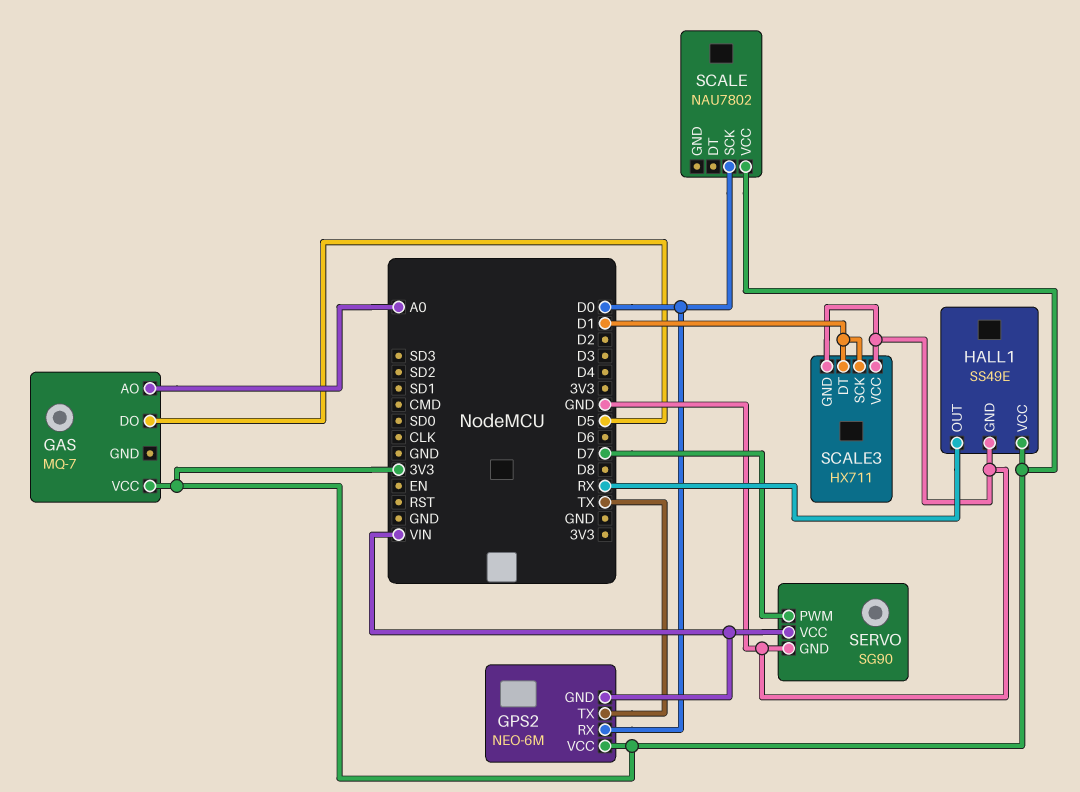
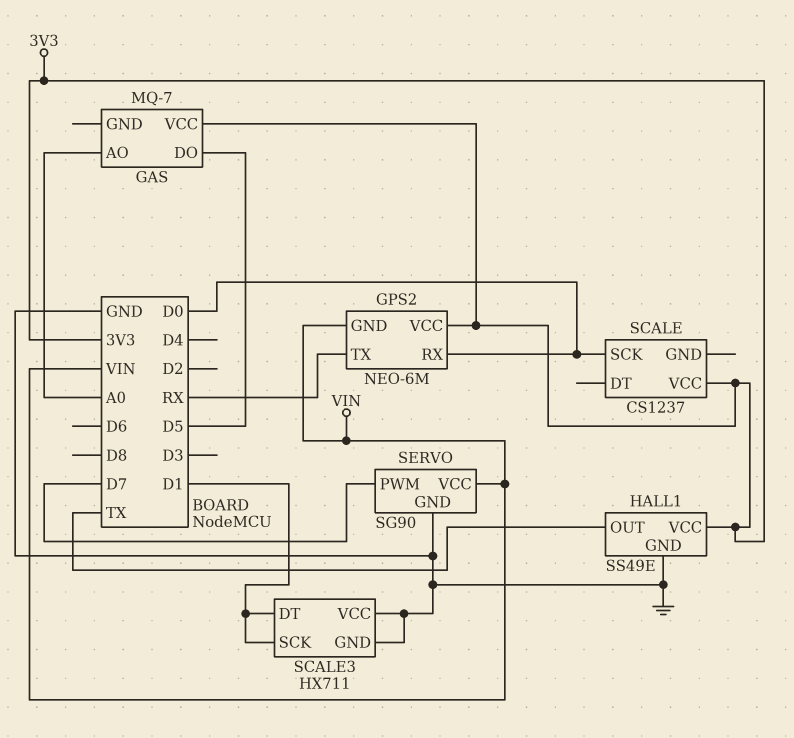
GPS2 pin TX: TX -> RX
HALL1 pin OUT: RX -> TX
SCALE: NAU7802 -> CS1237

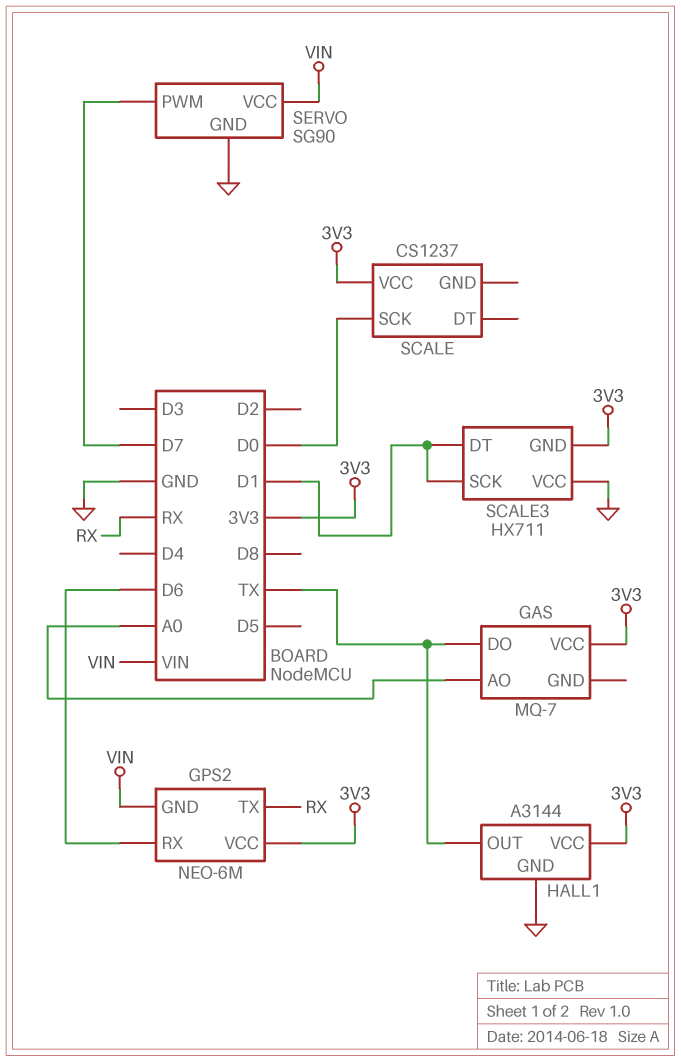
GAS pin DO: D5 -> TX
GPS2 pin RX: D0 -> D6
HALL1: SS49E -> A3144
SCALE3 pin GND: GND -> 3V3

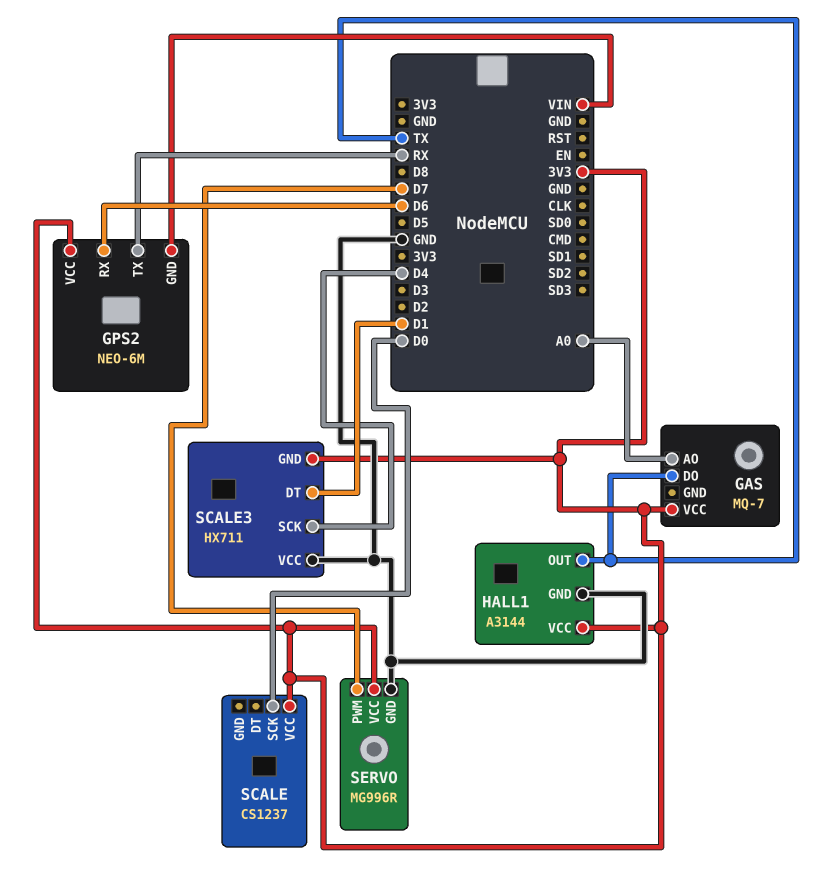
SCALE3 pin SCK: D1 -> D4
SERVO: SG90 -> MG996R
SERVO pin VCC: VIN -> 3V3

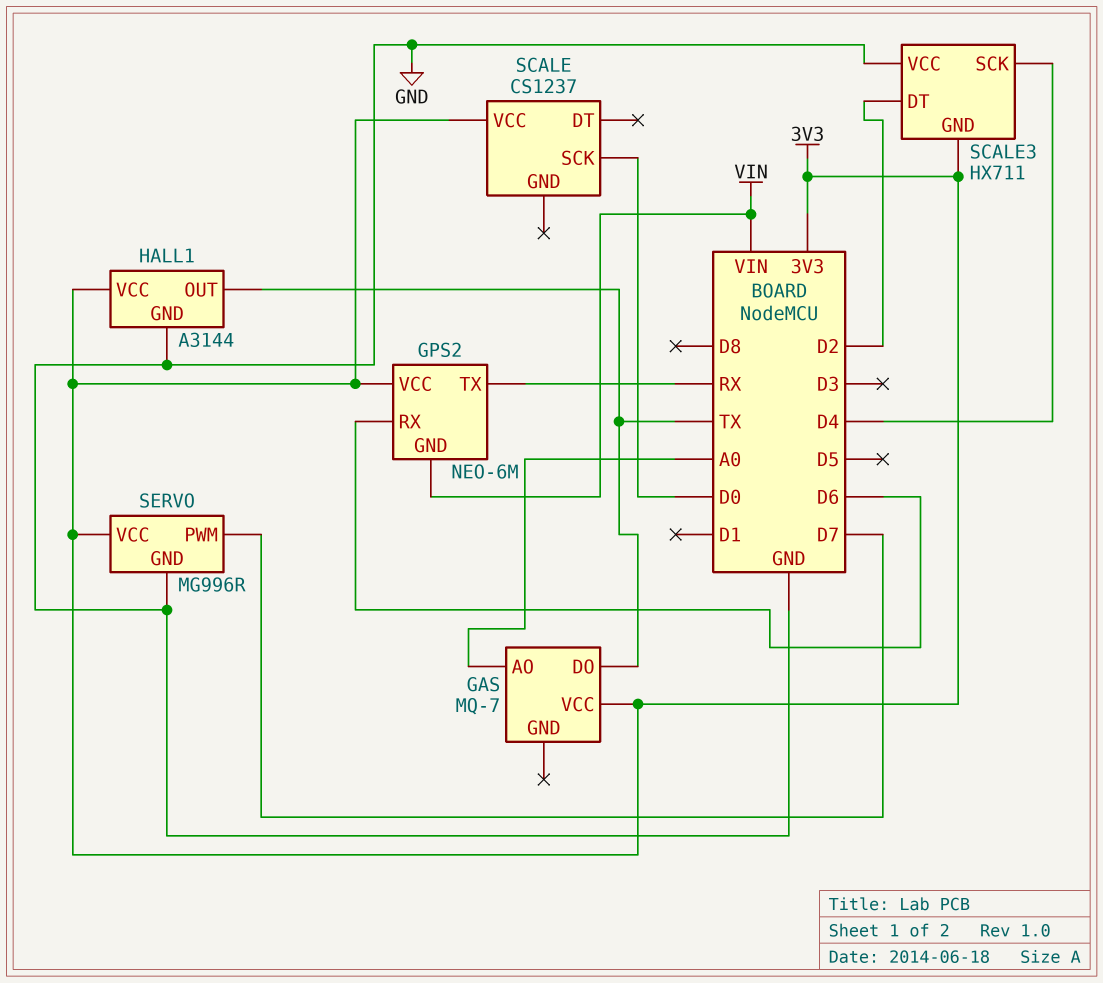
SCALE3 pin DT: D1 -> D2

